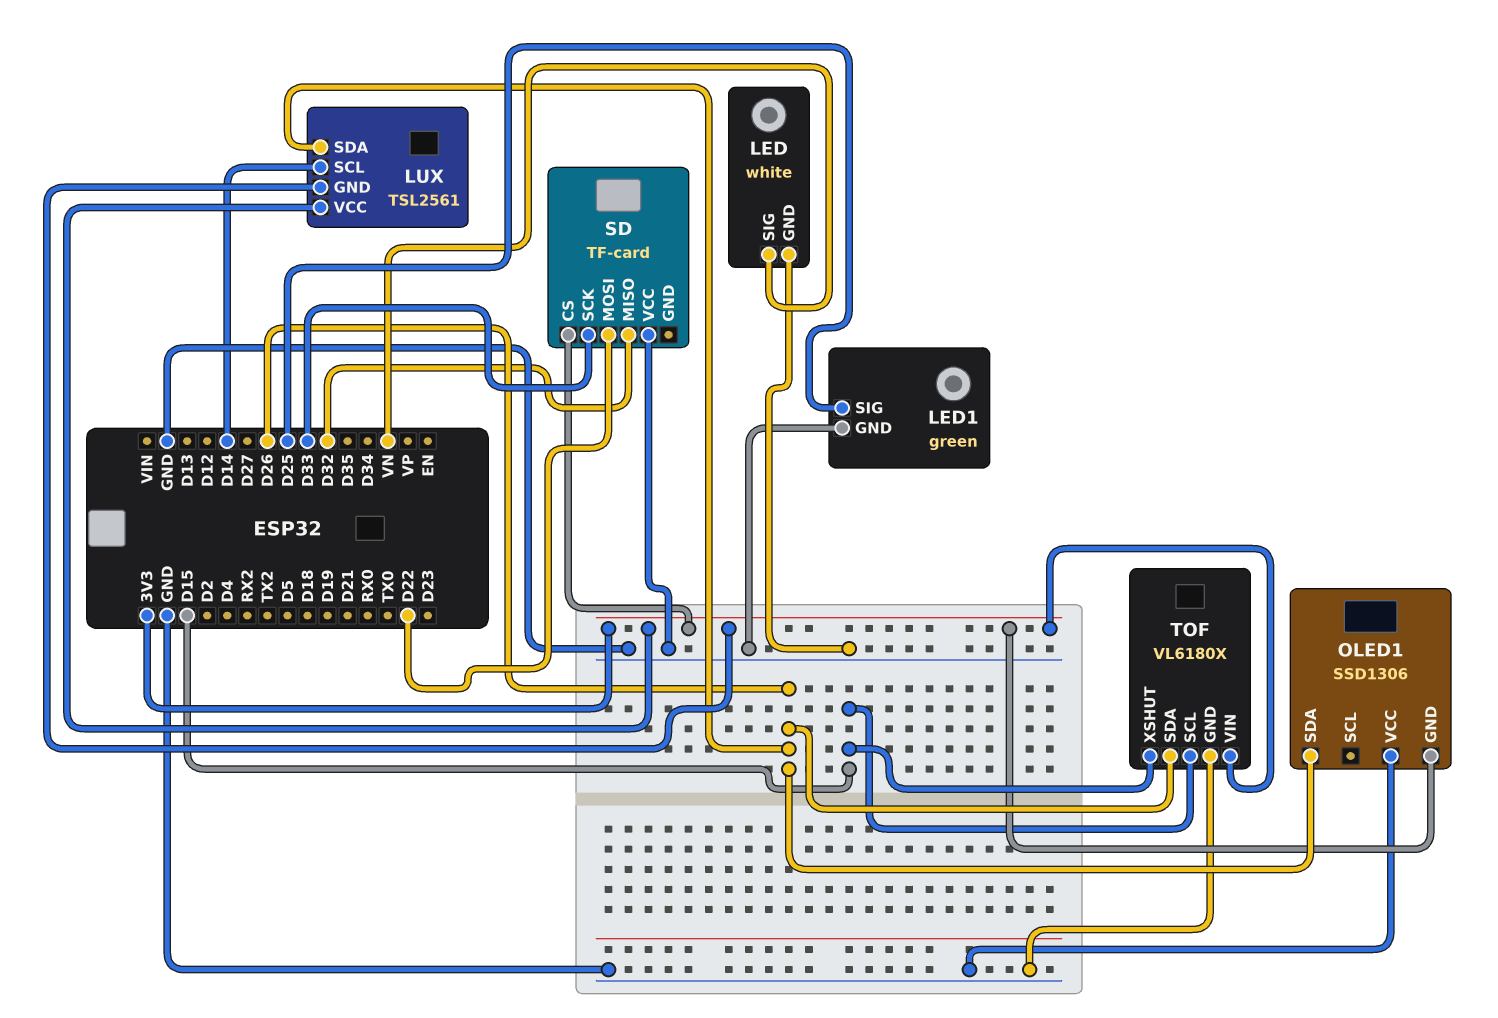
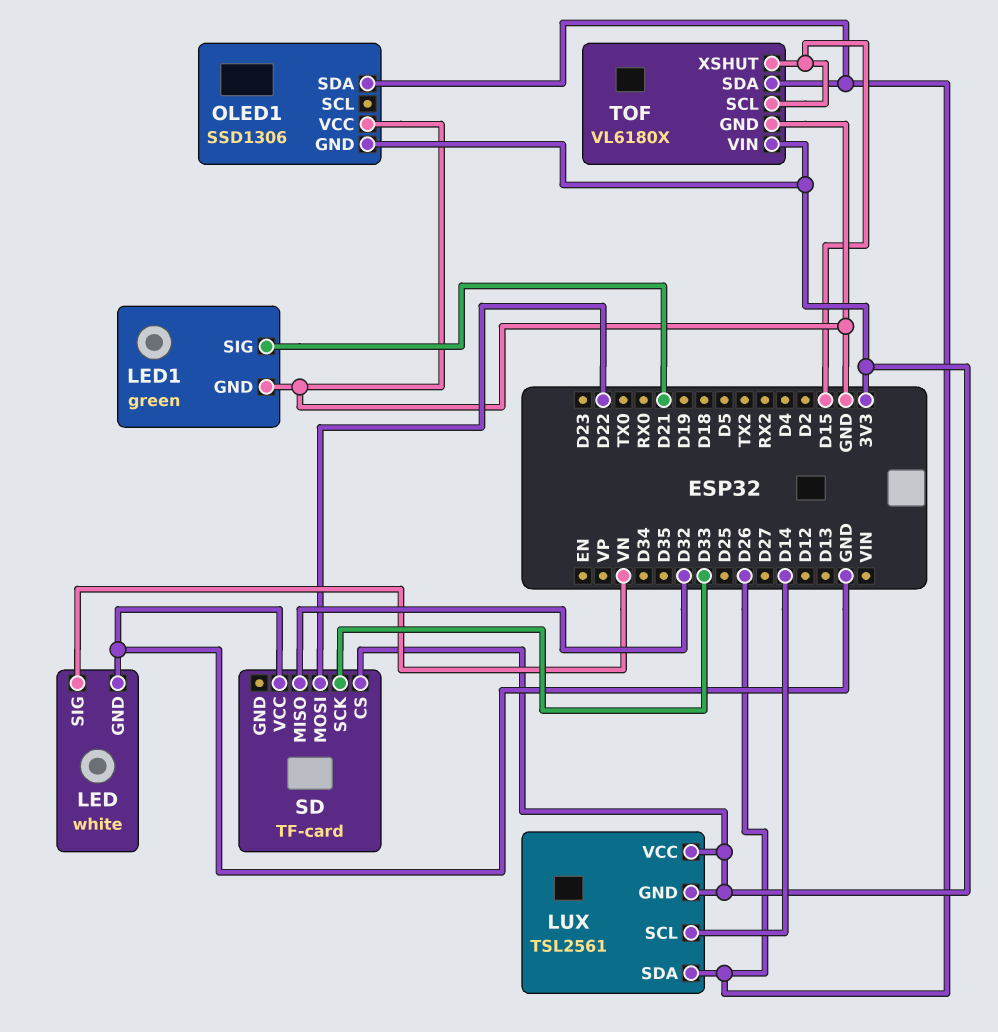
LED1 pin SIG: D25 -> D21

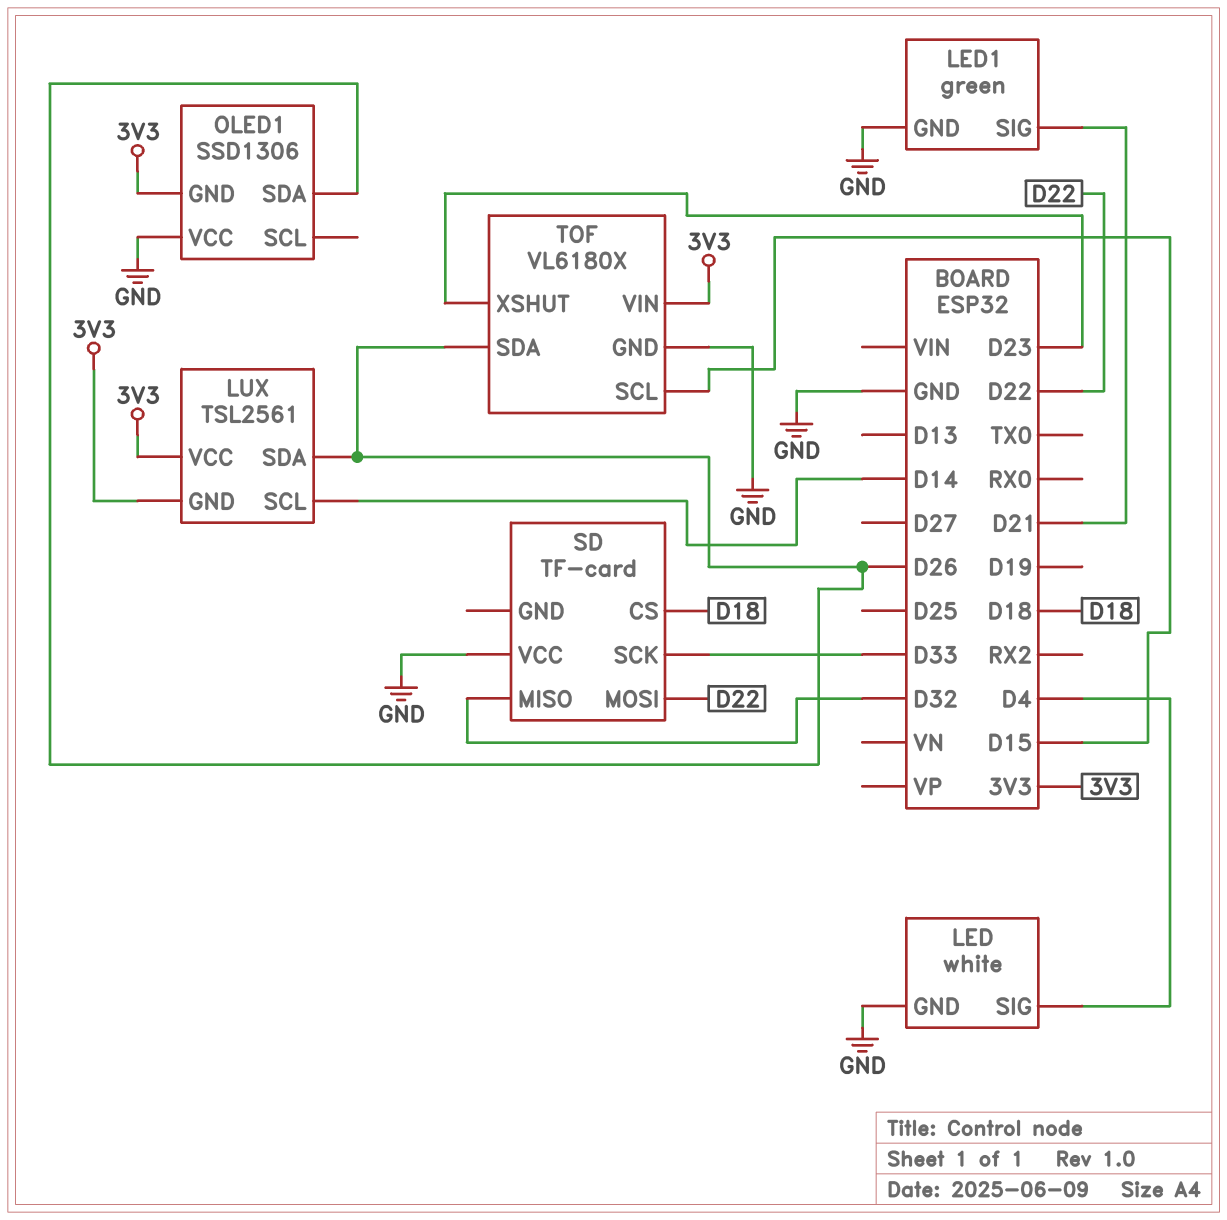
LED pin SIG: VN -> D4
SD pin CS: 3V3 -> D18
TOF pin XSHUT: D15 -> D23

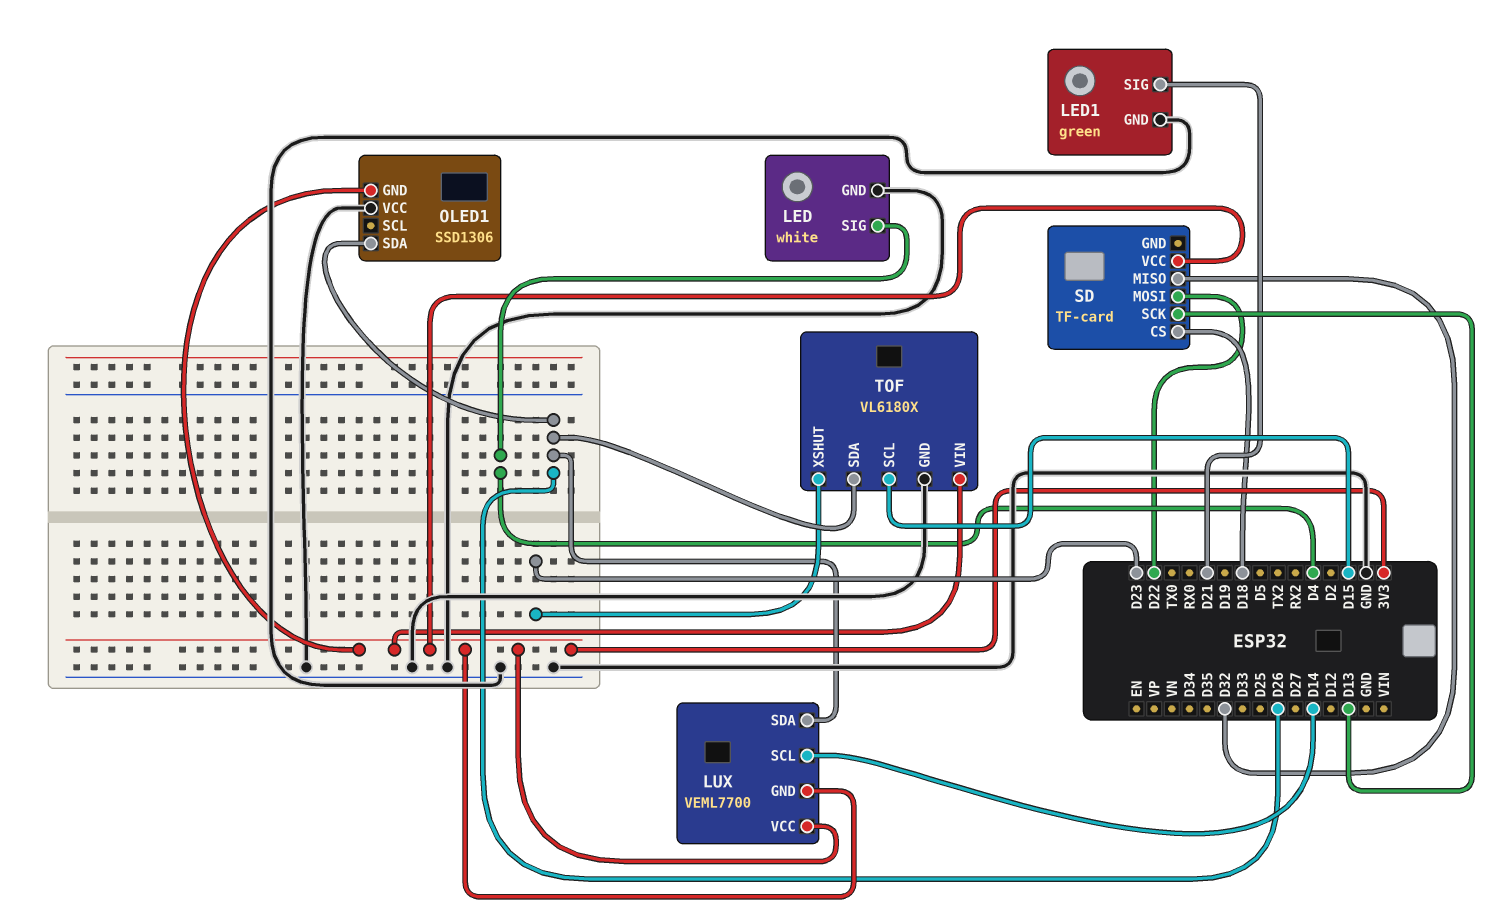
LUX: TSL2561 -> VEML7700
SD pin SCK: D33 -> D13
SD pin VCC: GND -> 3V3

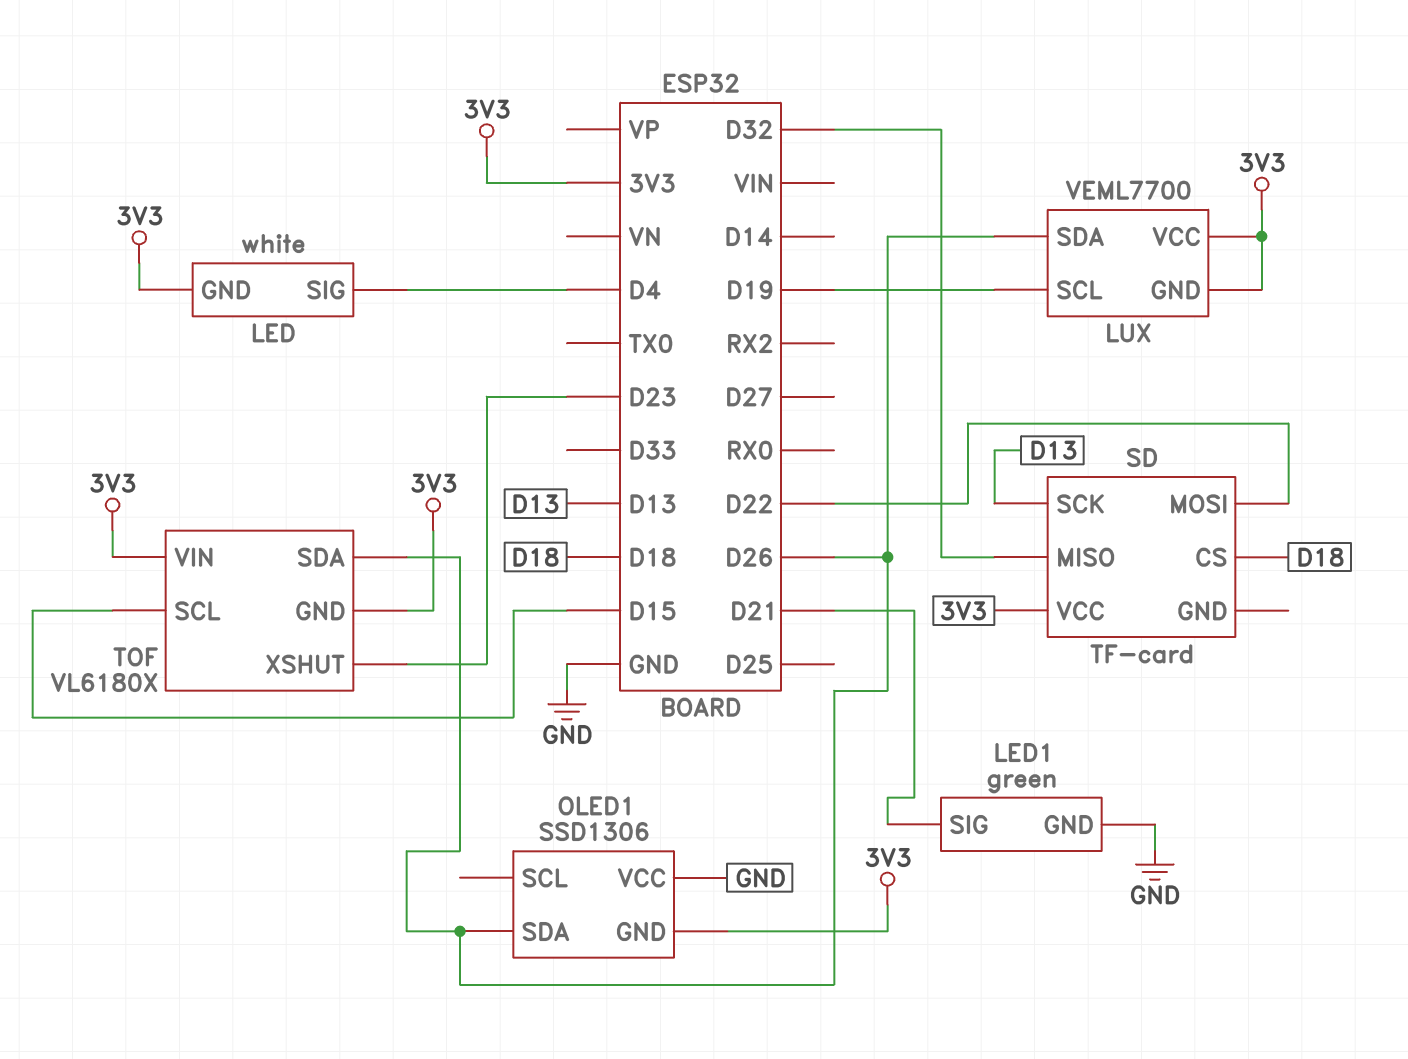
LED pin GND: GND -> 3V3
LUX pin SCL: D14 -> D19
TOF pin GND: GND -> 3V3

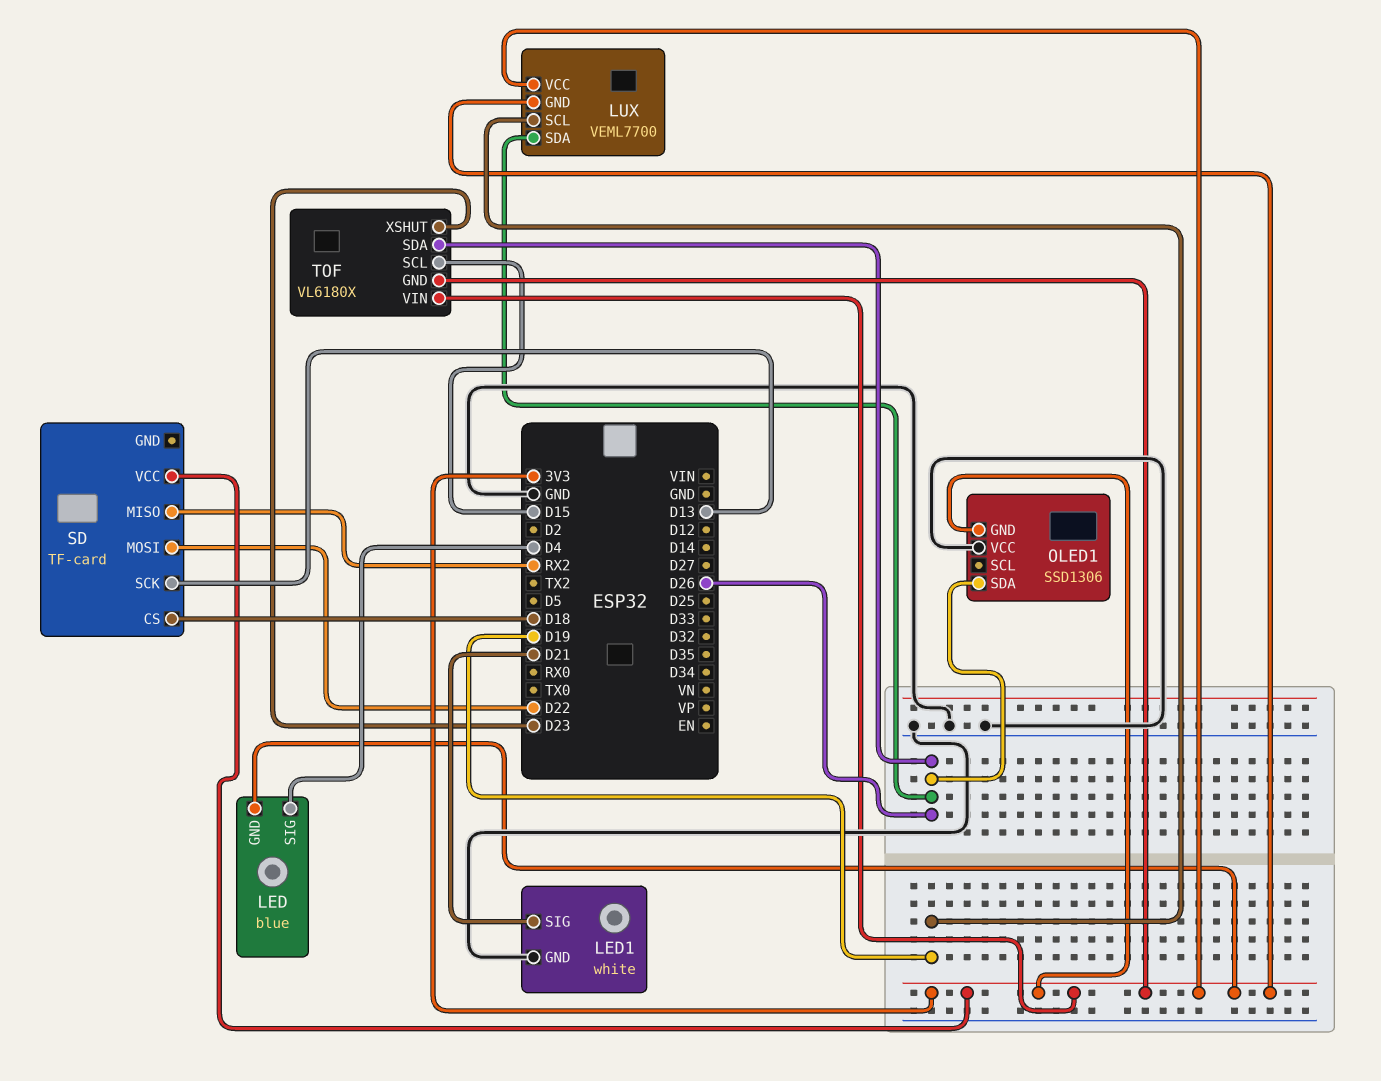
LED: white -> blue
LED1: green -> white
SD pin MISO: D32 -> RX2

